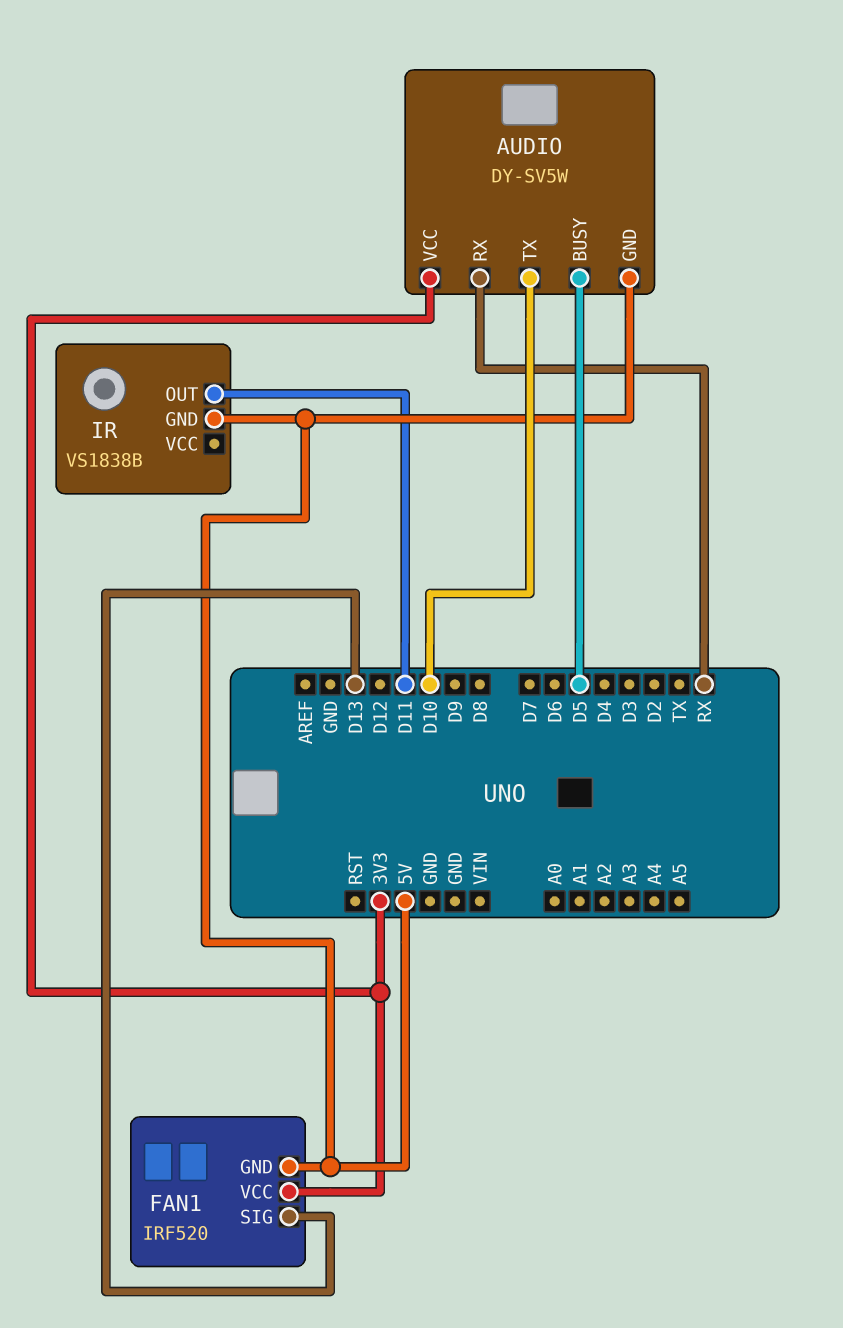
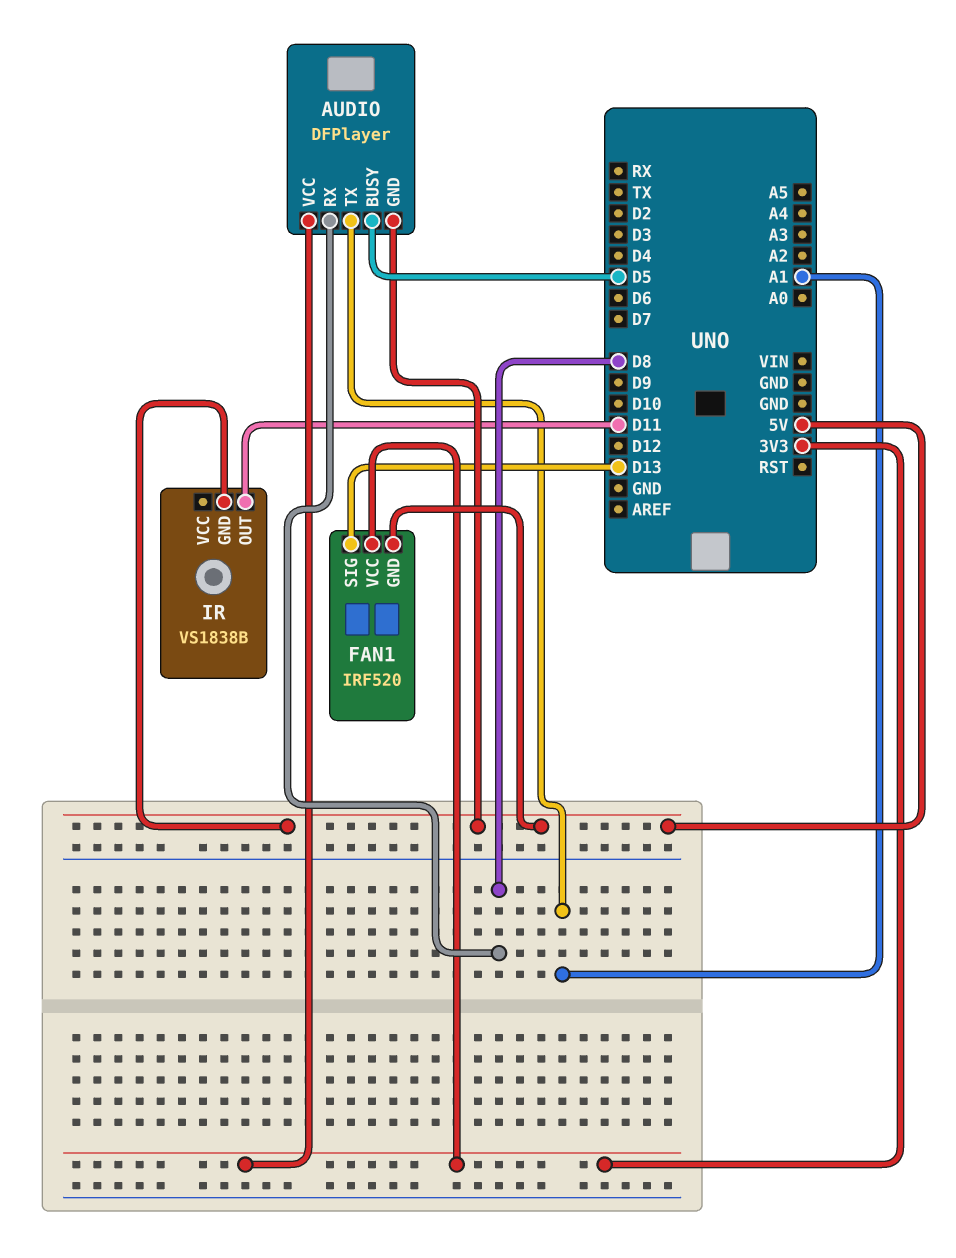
AUDIO: DY-SV5W -> DFPlayer
AUDIO pin RX: RX -> D8
AUDIO pin TX: D10 -> A1

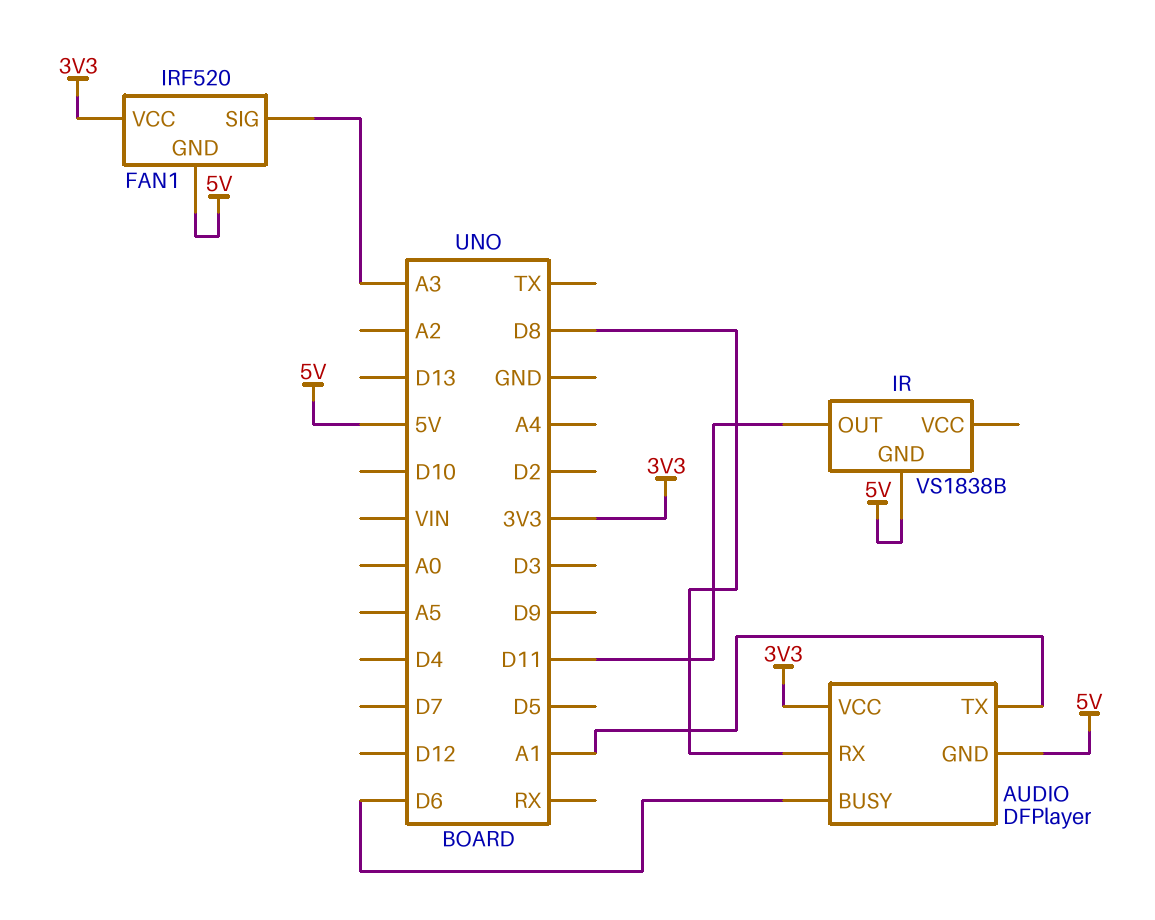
AUDIO pin BUSY: D5 -> D6
FAN1 pin SIG: D13 -> A3

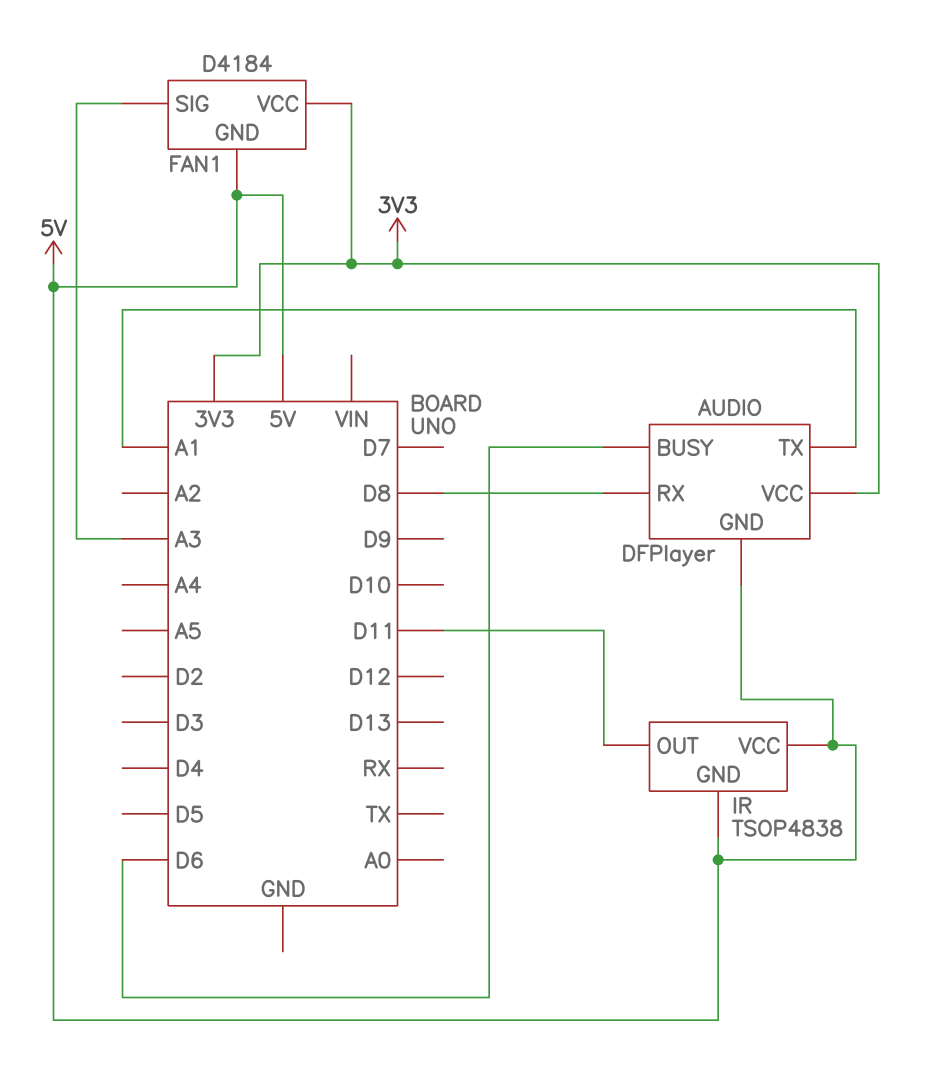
FAN1: IRF520 -> D4184
IR: VS1838B -> TSOP4838
IR pin VCC: none -> 5V

